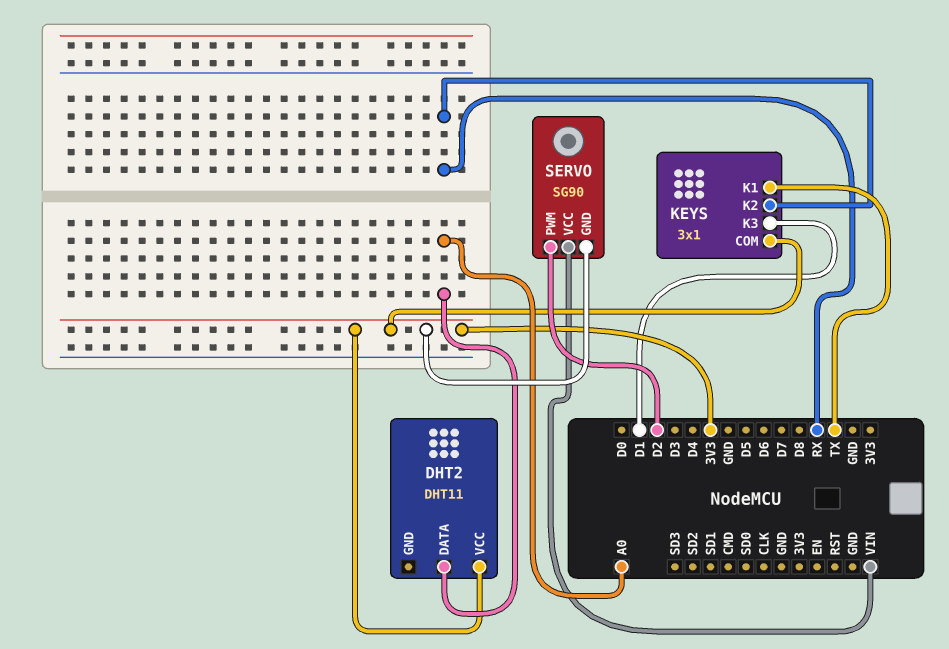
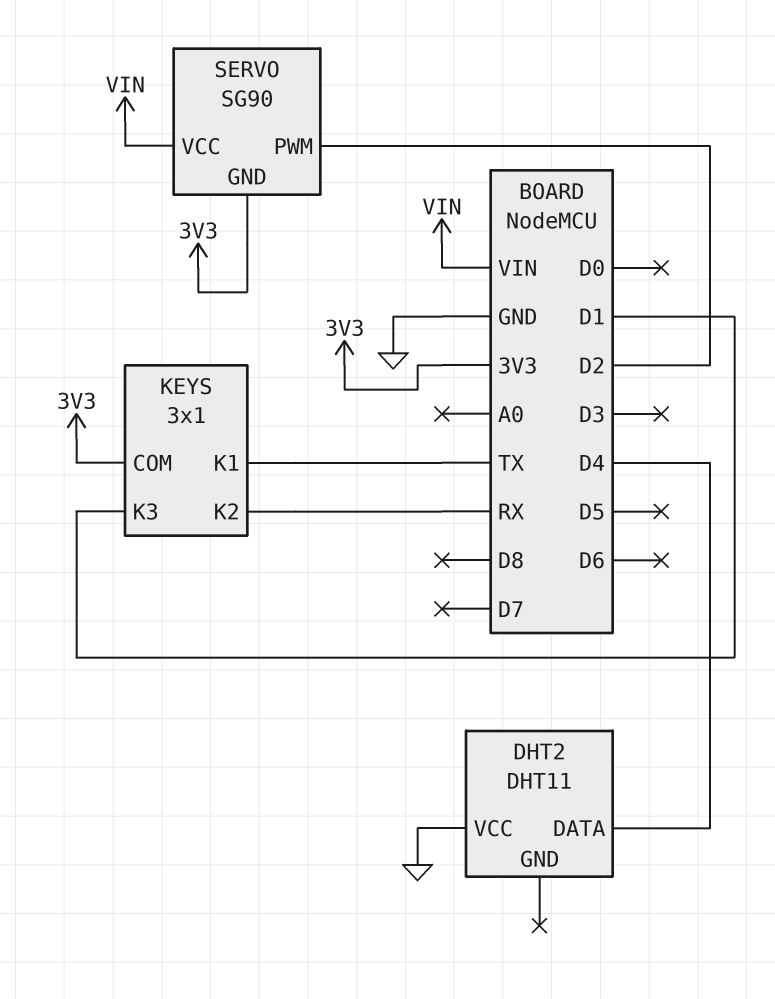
DHT2 pin DATA: A0 -> D4
DHT2 pin VCC: 3V3 -> GND

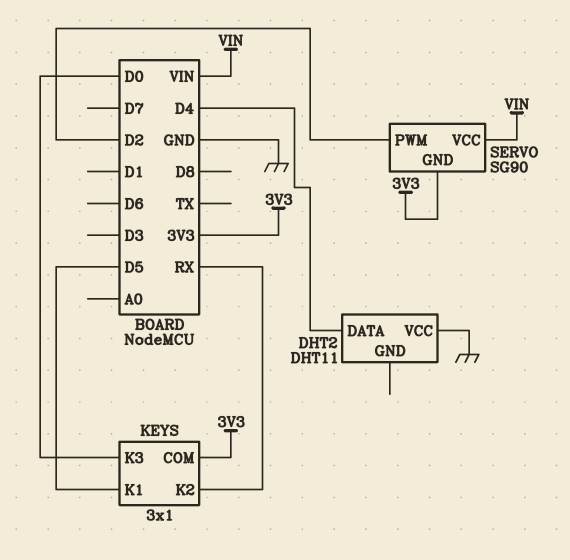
KEYS pin K1: TX -> D5
KEYS pin K3: D1 -> D0

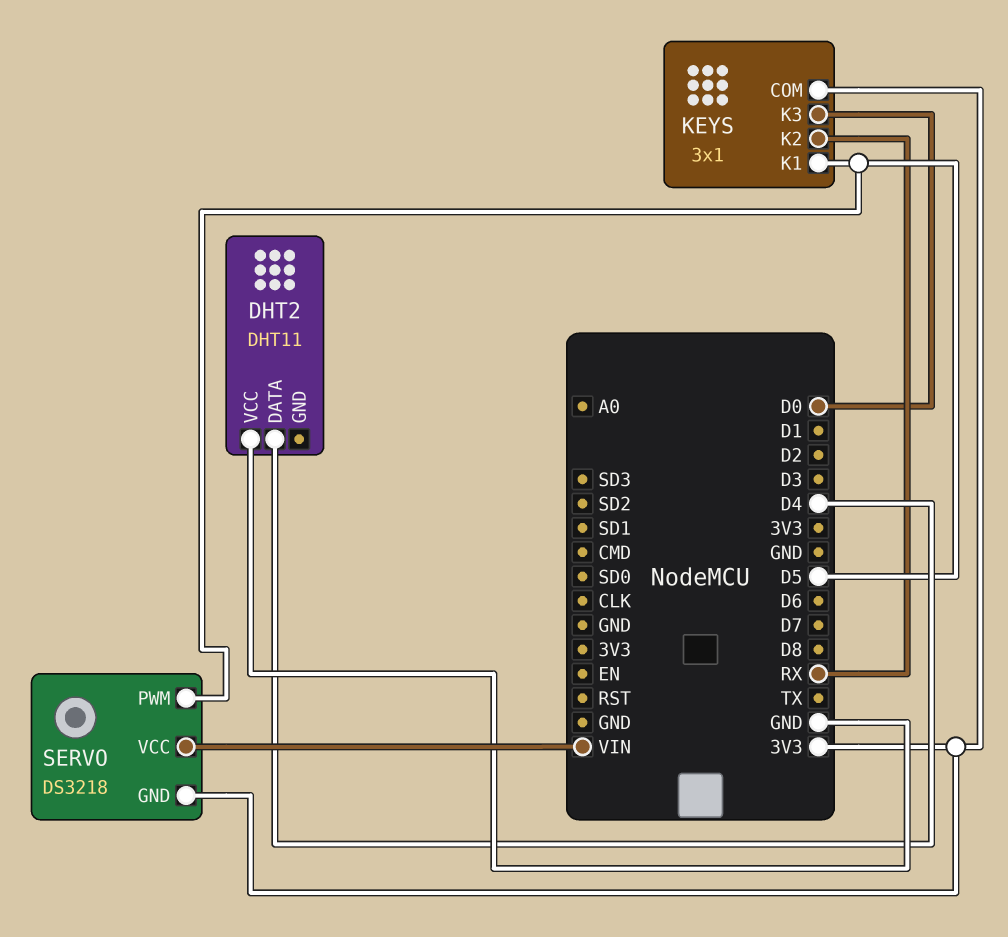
SERVO: SG90 -> DS3218
SERVO pin PWM: D2 -> D5

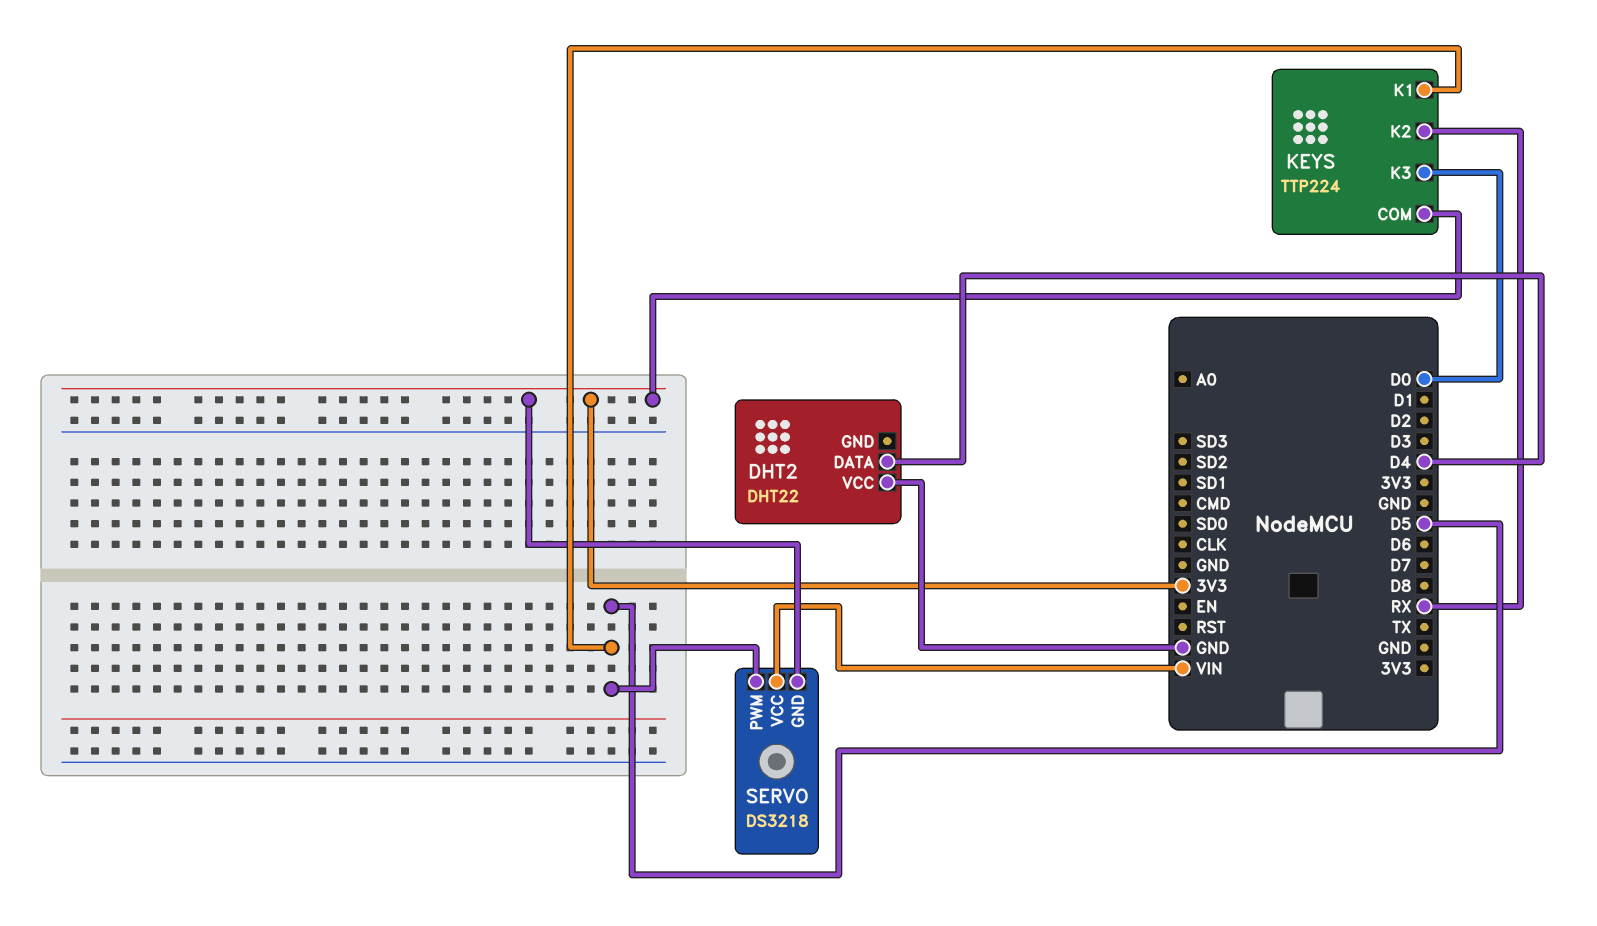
DHT2: DHT11 -> DHT22
KEYS: 3x1 -> TTP224

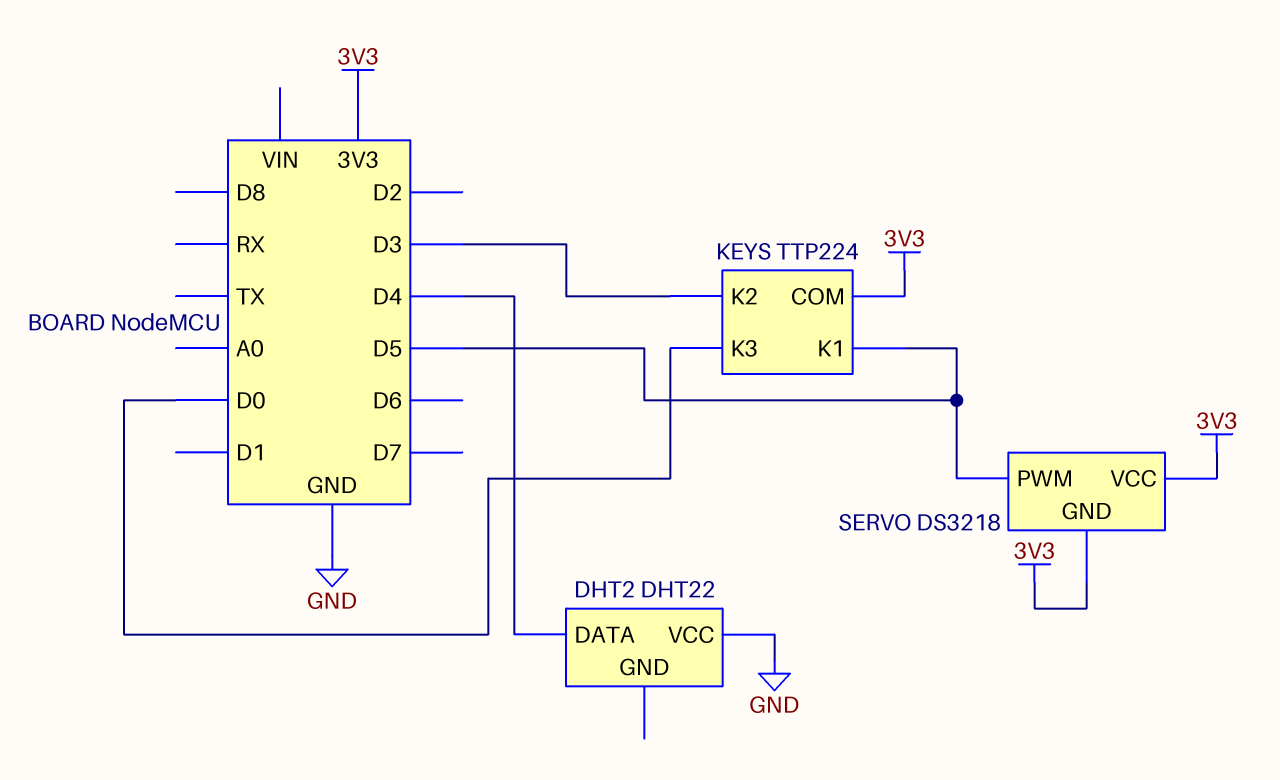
KEYS pin K2: RX -> D3
SERVO pin VCC: VIN -> 3V3

